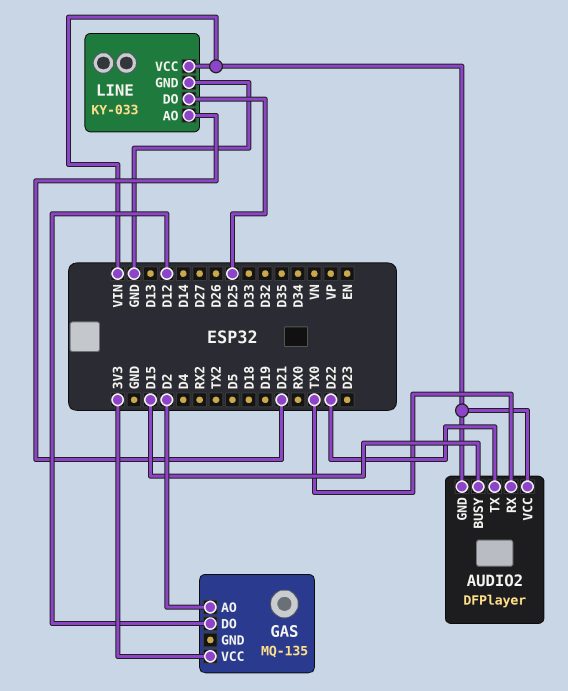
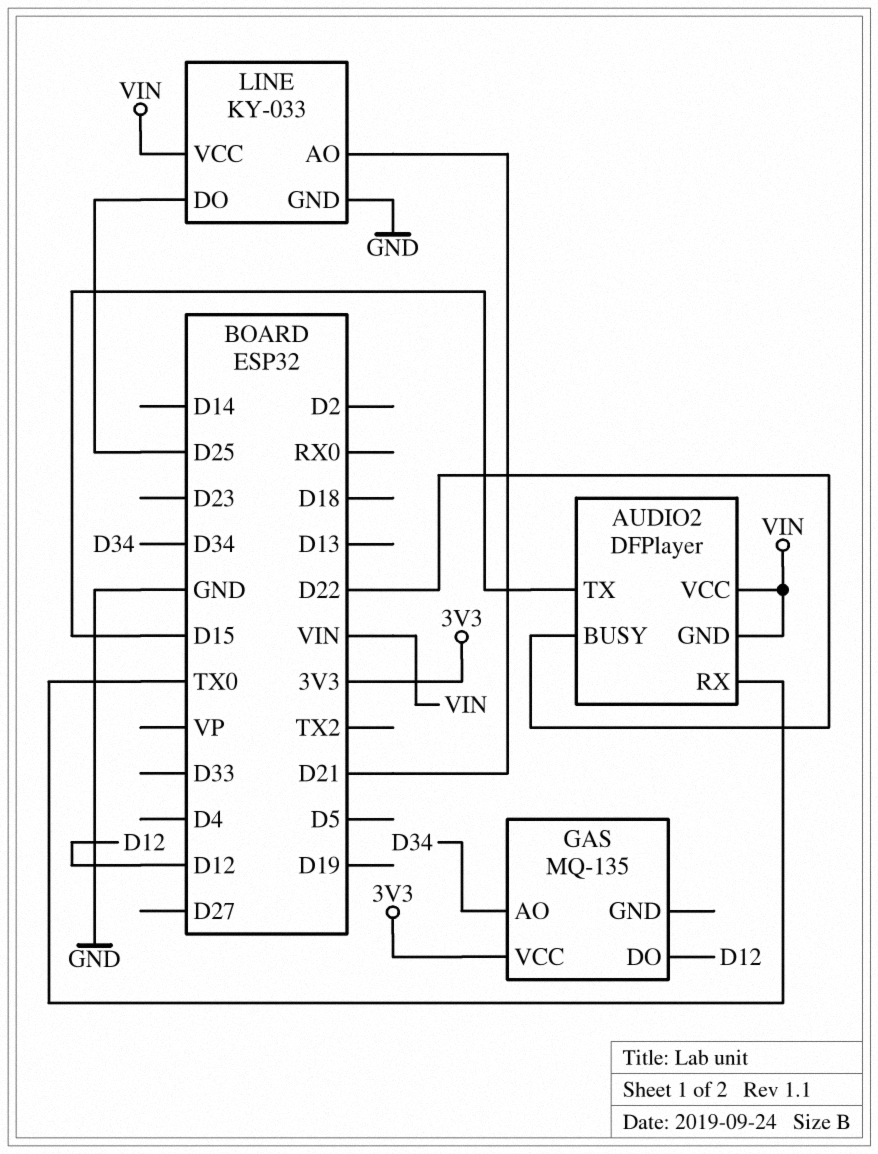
AUDIO2 pin BUSY: D15 -> D22
AUDIO2 pin TX: D22 -> D15
GAS pin AO: D2 -> D34

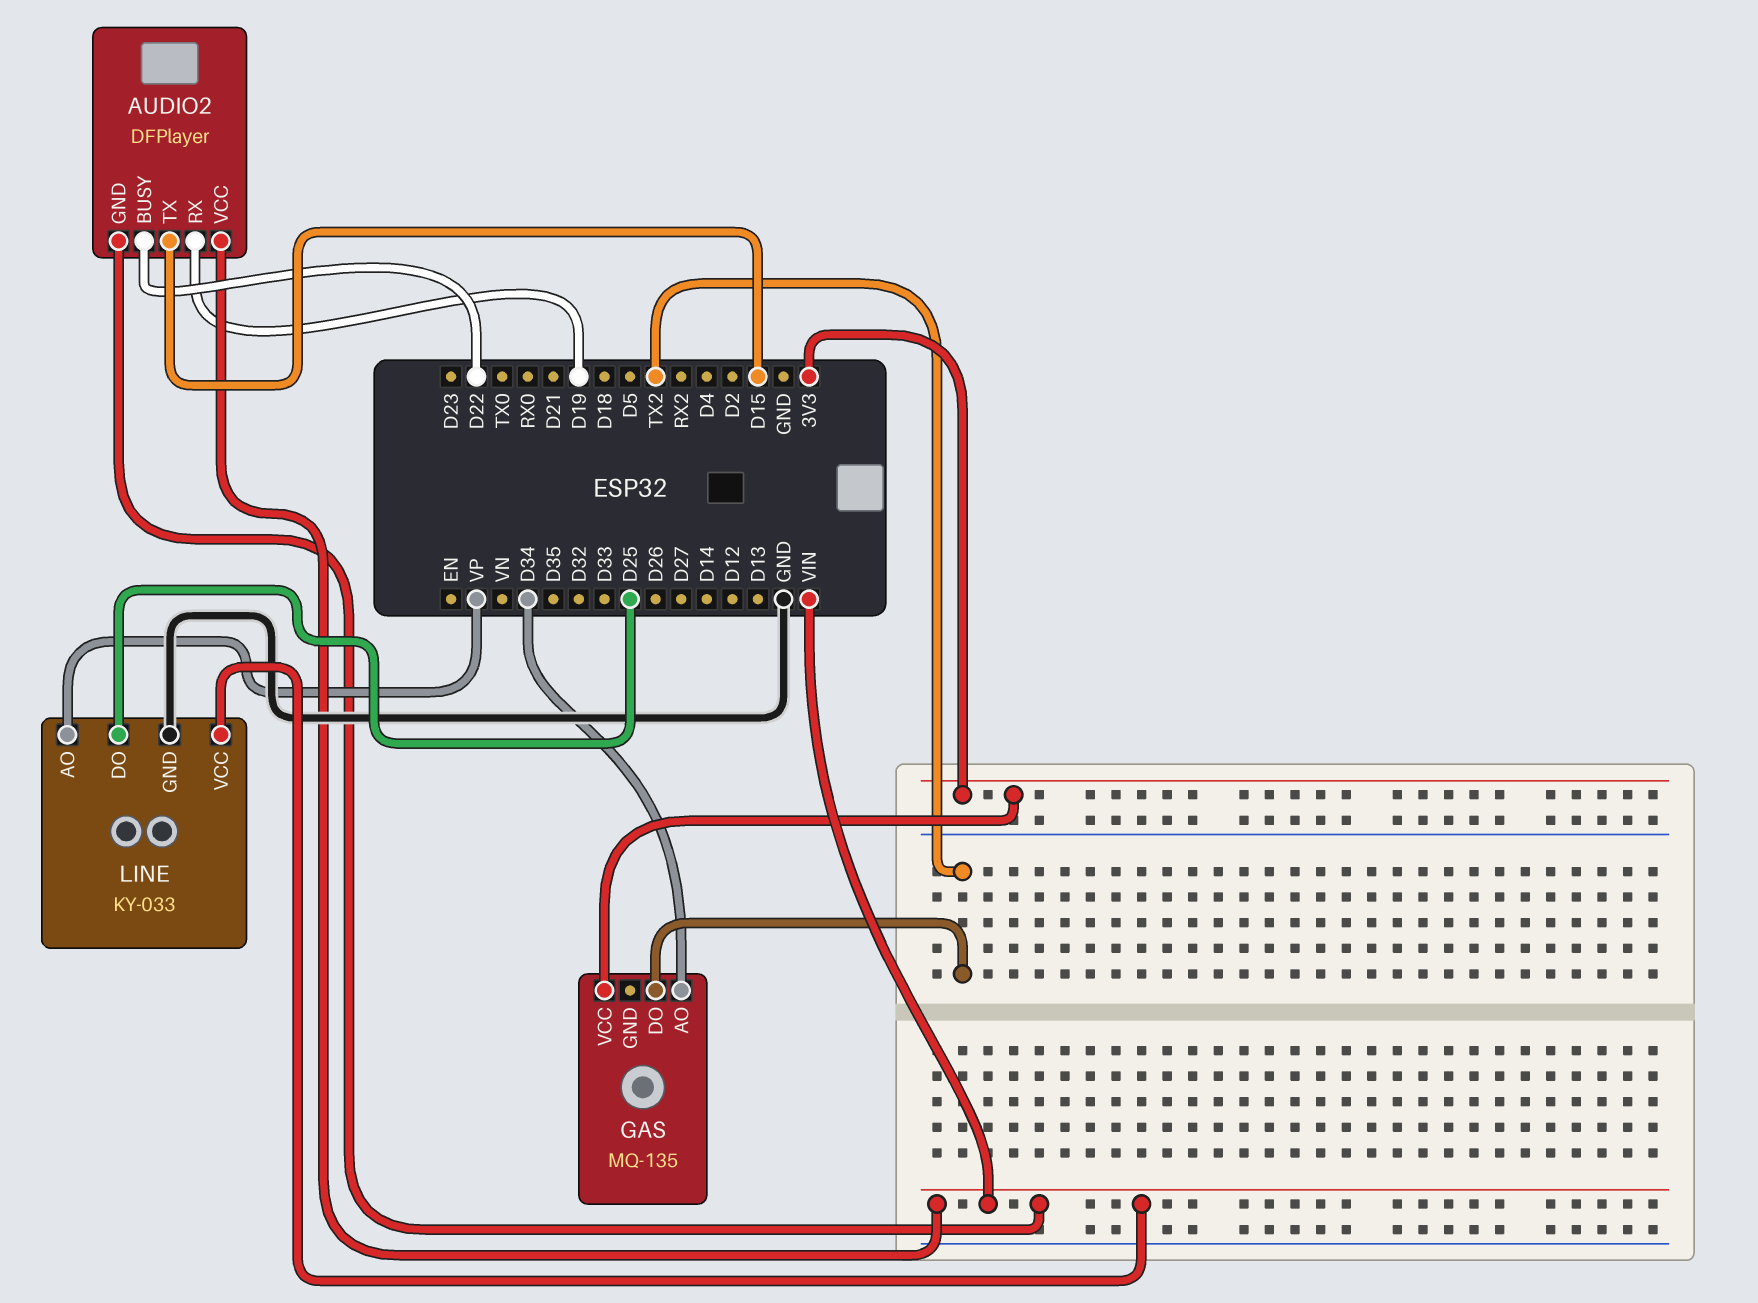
AUDIO2 pin RX: TX0 -> D19
GAS pin DO: D12 -> TX2
LINE pin AO: D21 -> VP

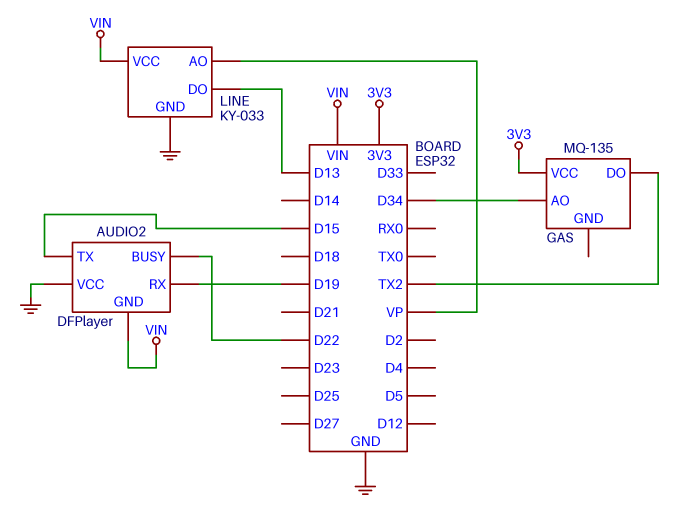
AUDIO2 pin VCC: VIN -> GND
LINE pin DO: D25 -> D13

